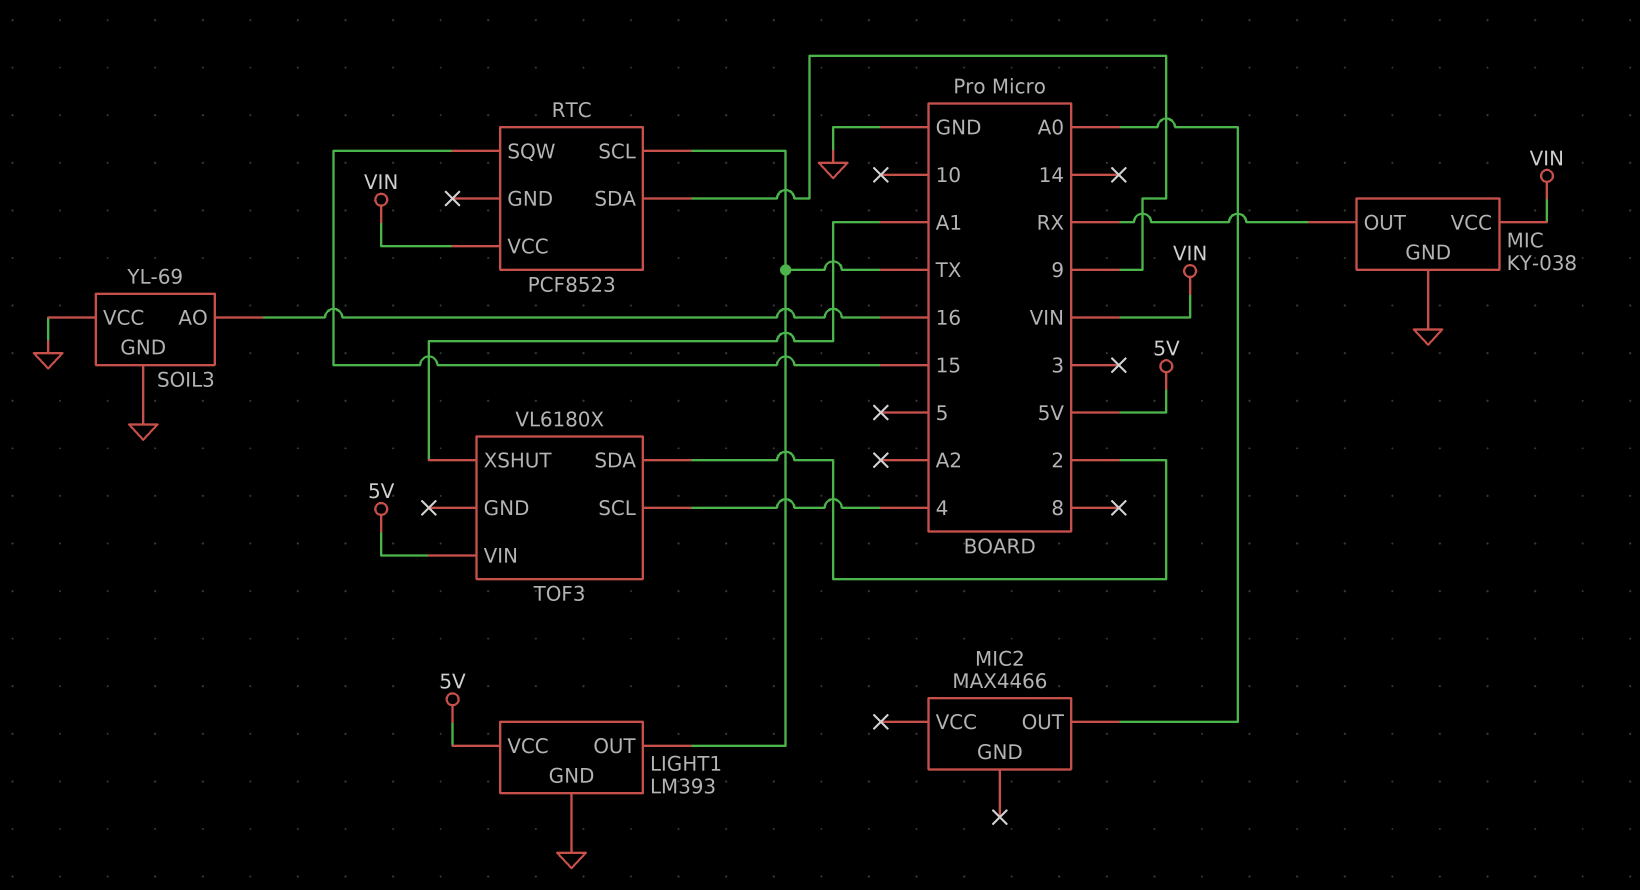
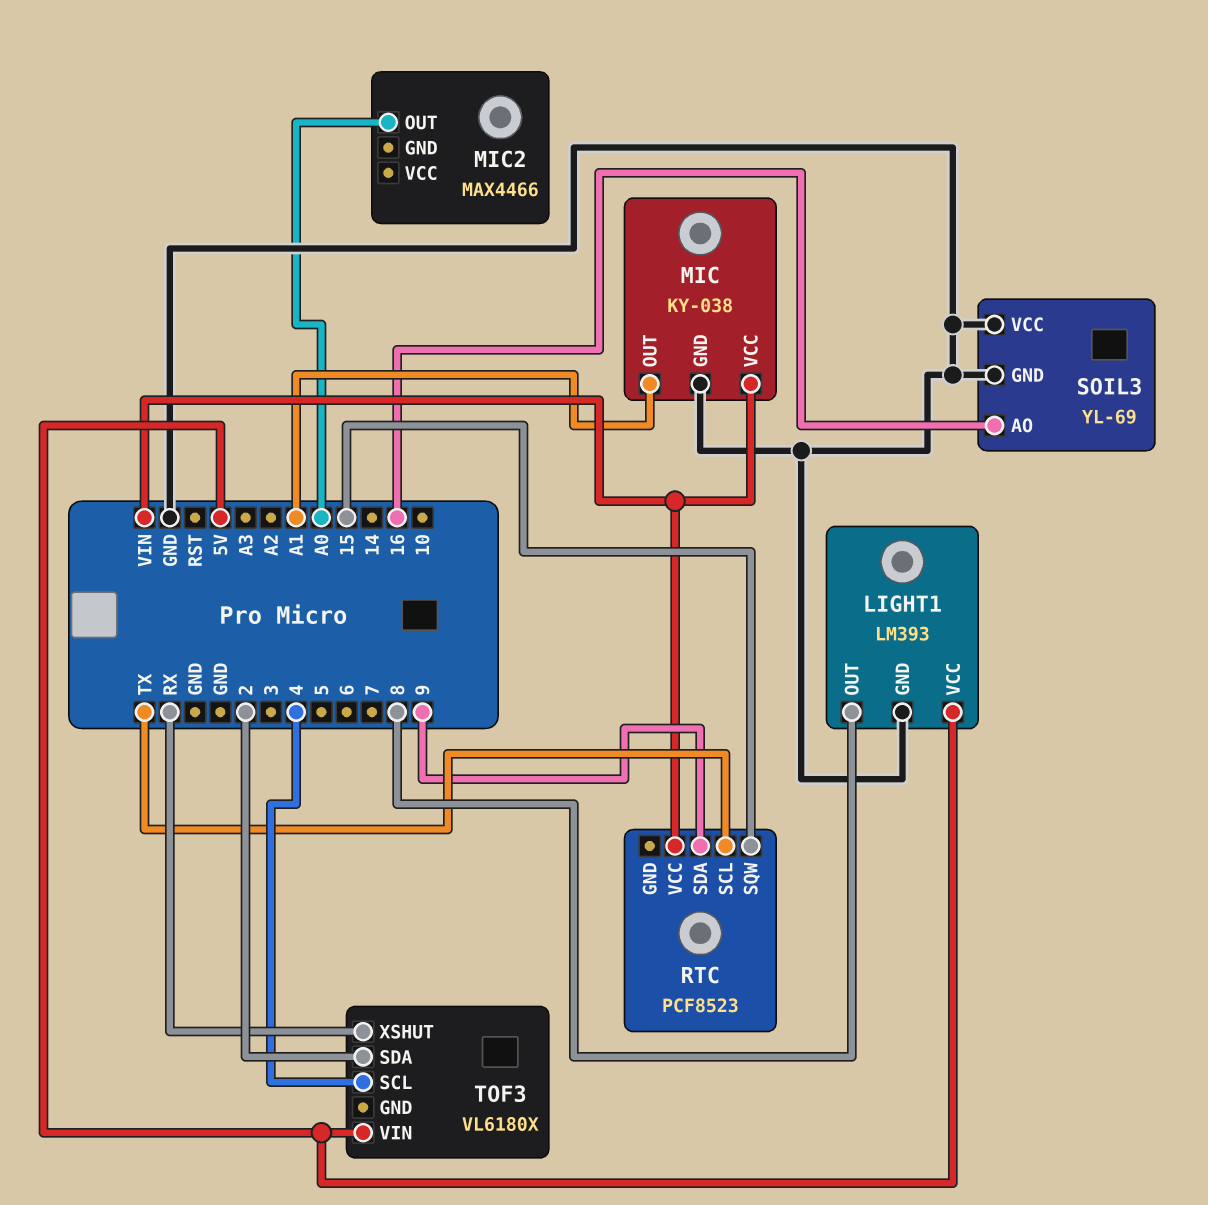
LIGHT1 pin OUT: TX -> 8
MIC pin OUT: RX -> A1
TOF3 pin XSHUT: A1 -> RX

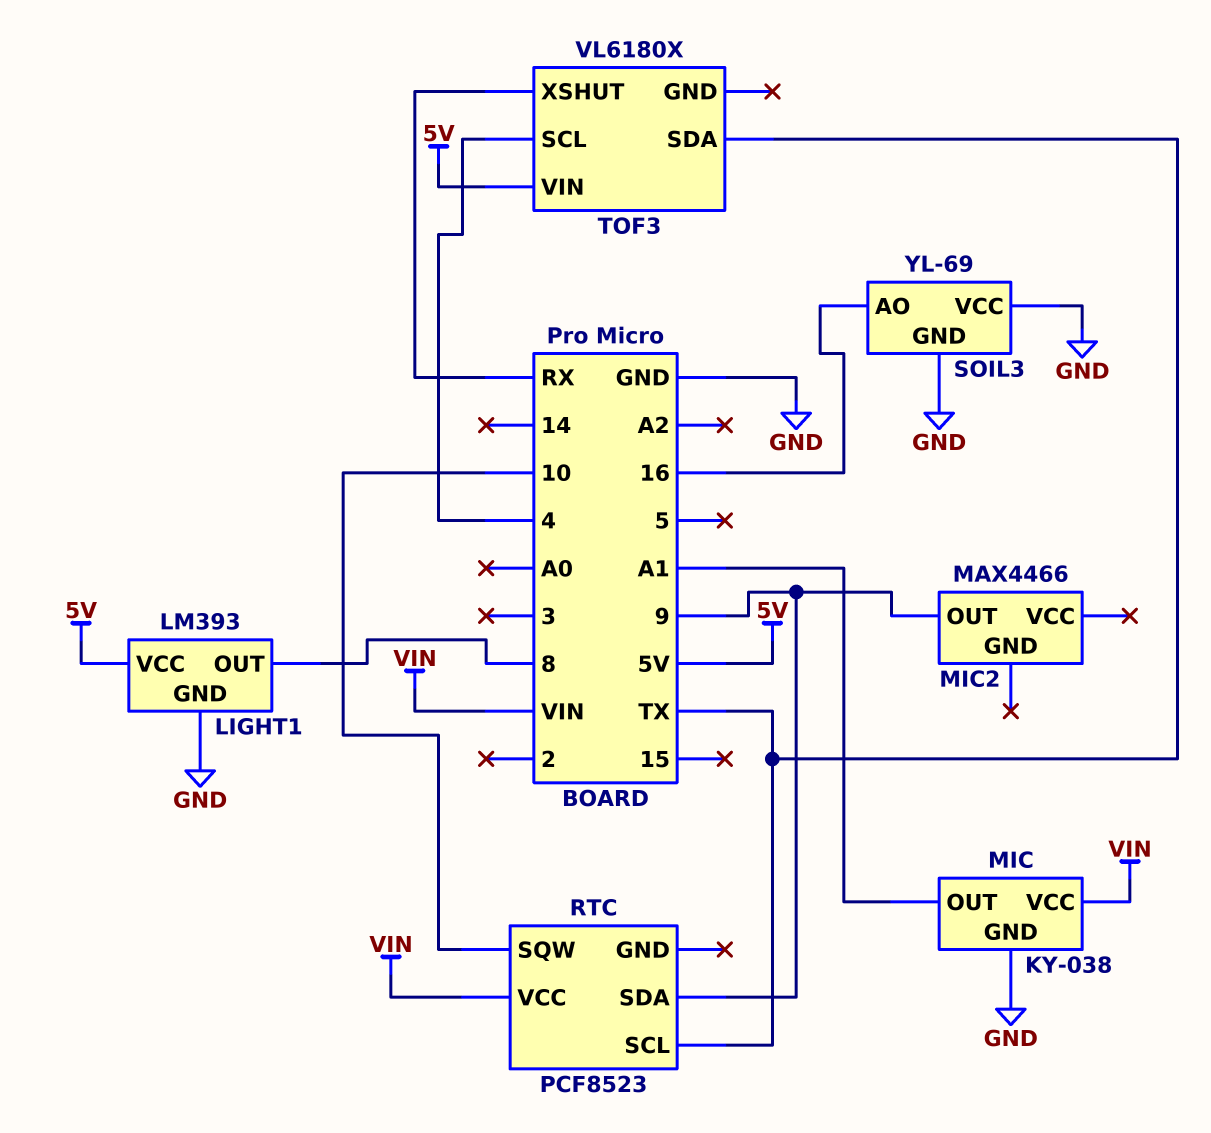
MIC2 pin OUT: A0 -> 9
RTC pin SQW: 15 -> 10
TOF3 pin SDA: 2 -> TX

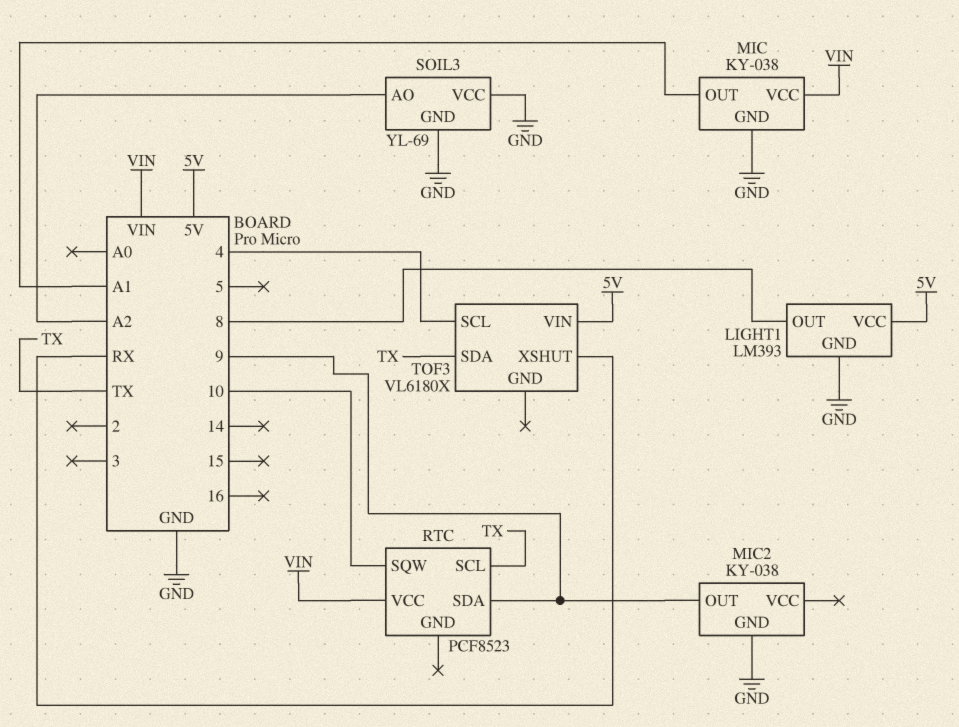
MIC2: MAX4466 -> KY-038
MIC2 pin GND: none -> GND
SOIL3 pin AO: 16 -> A2

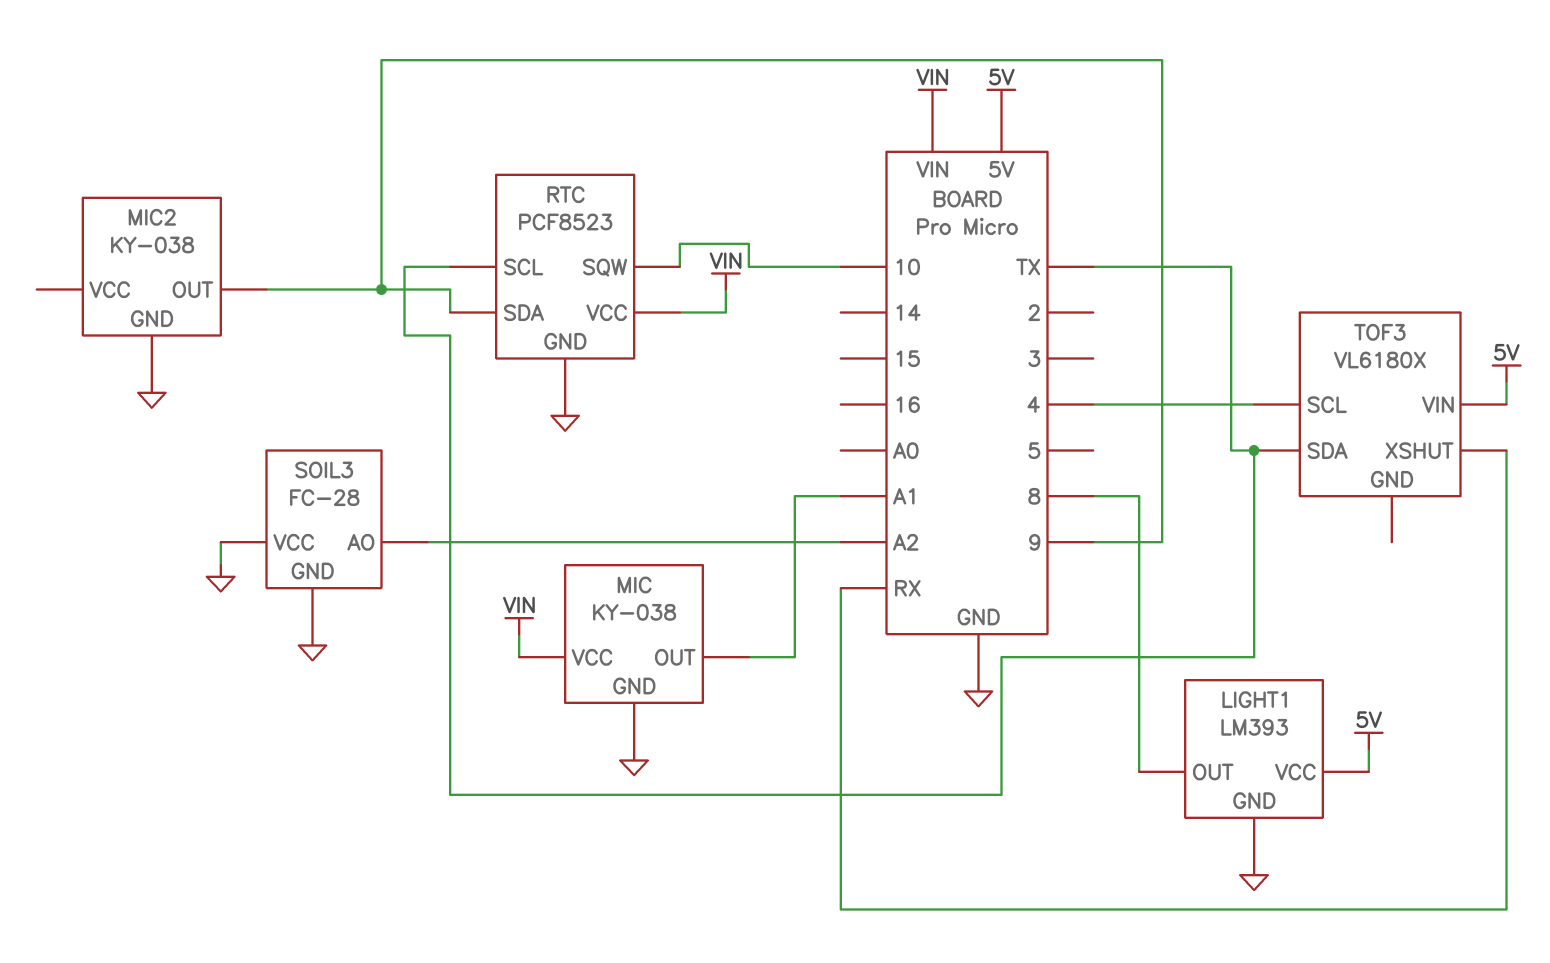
RTC pin GND: none -> GND
SOIL3: YL-69 -> FC-28

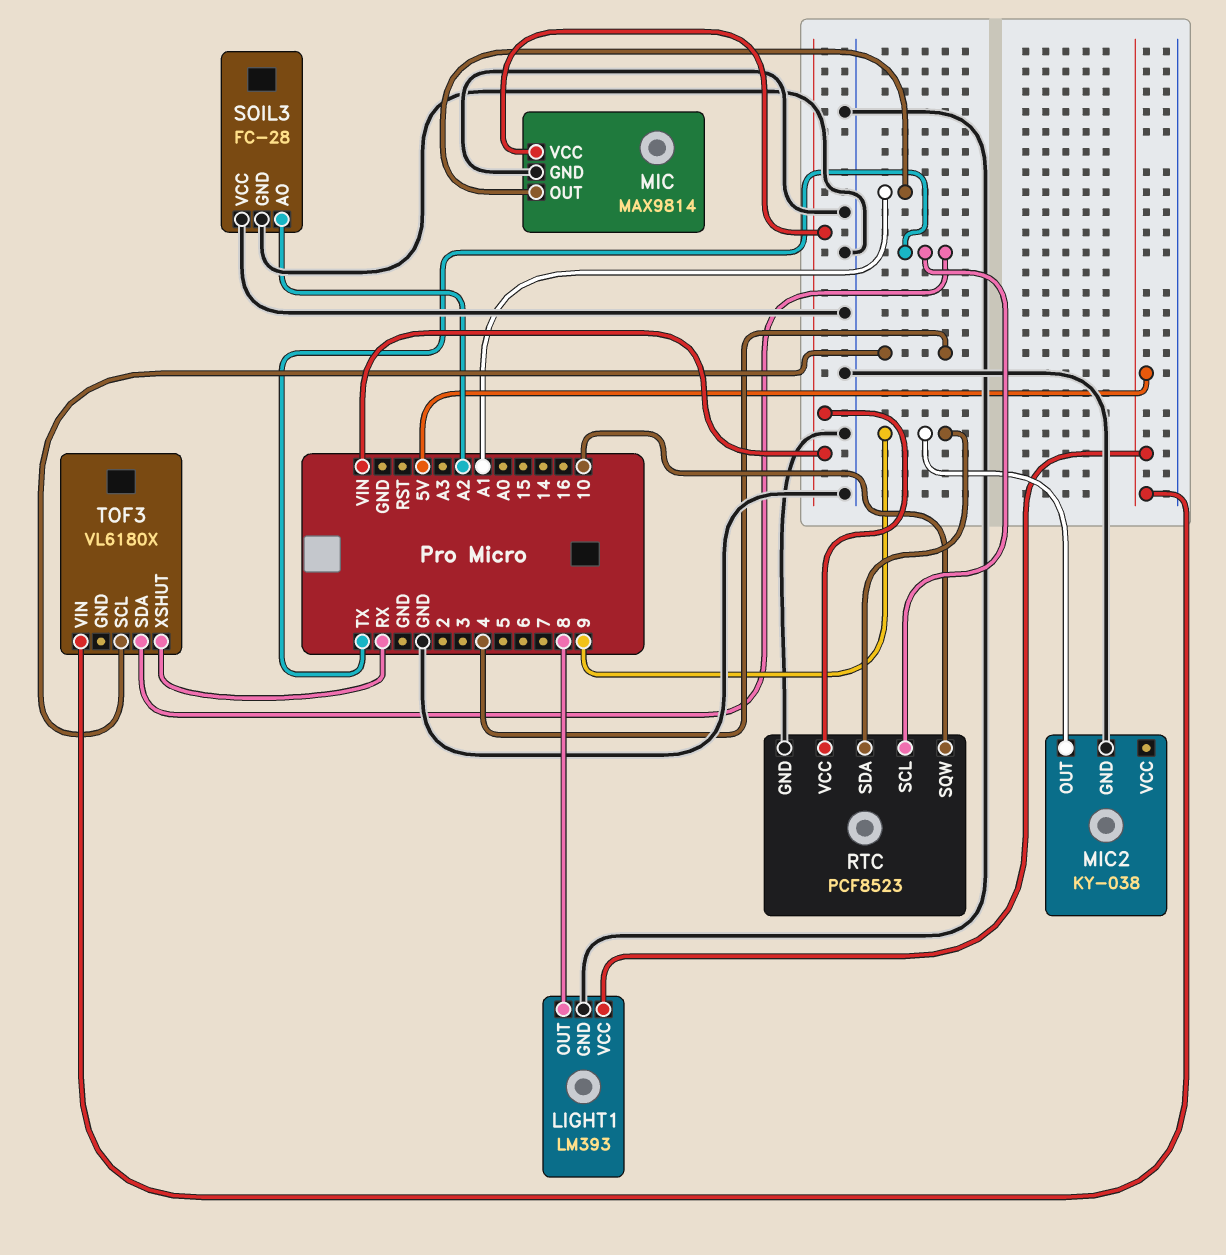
MIC: KY-038 -> MAX9814

